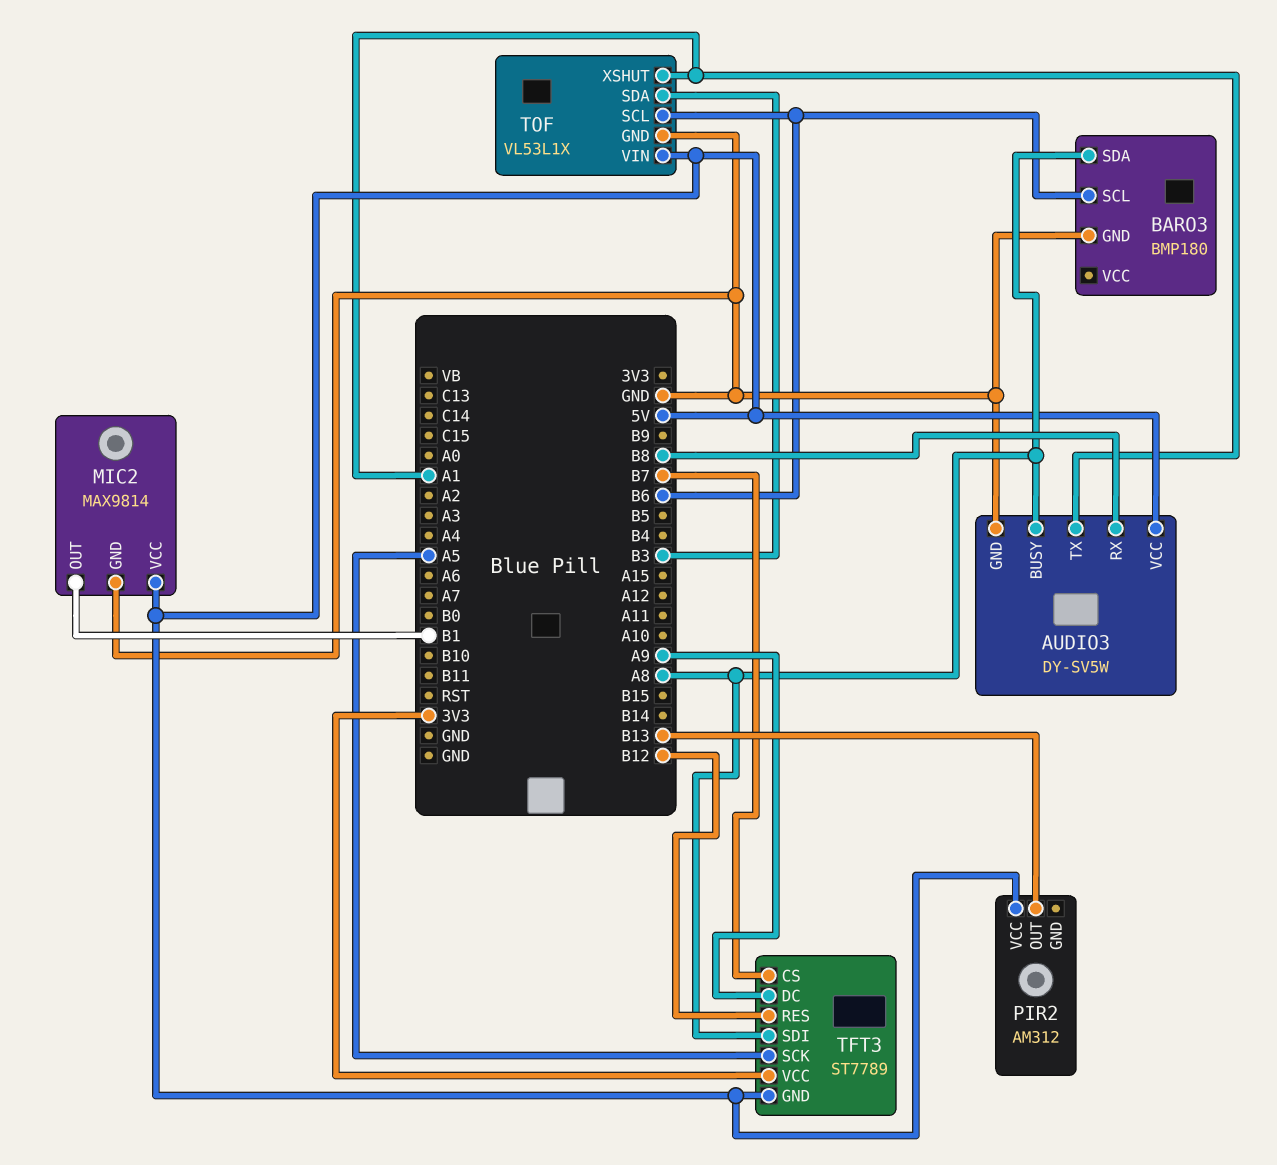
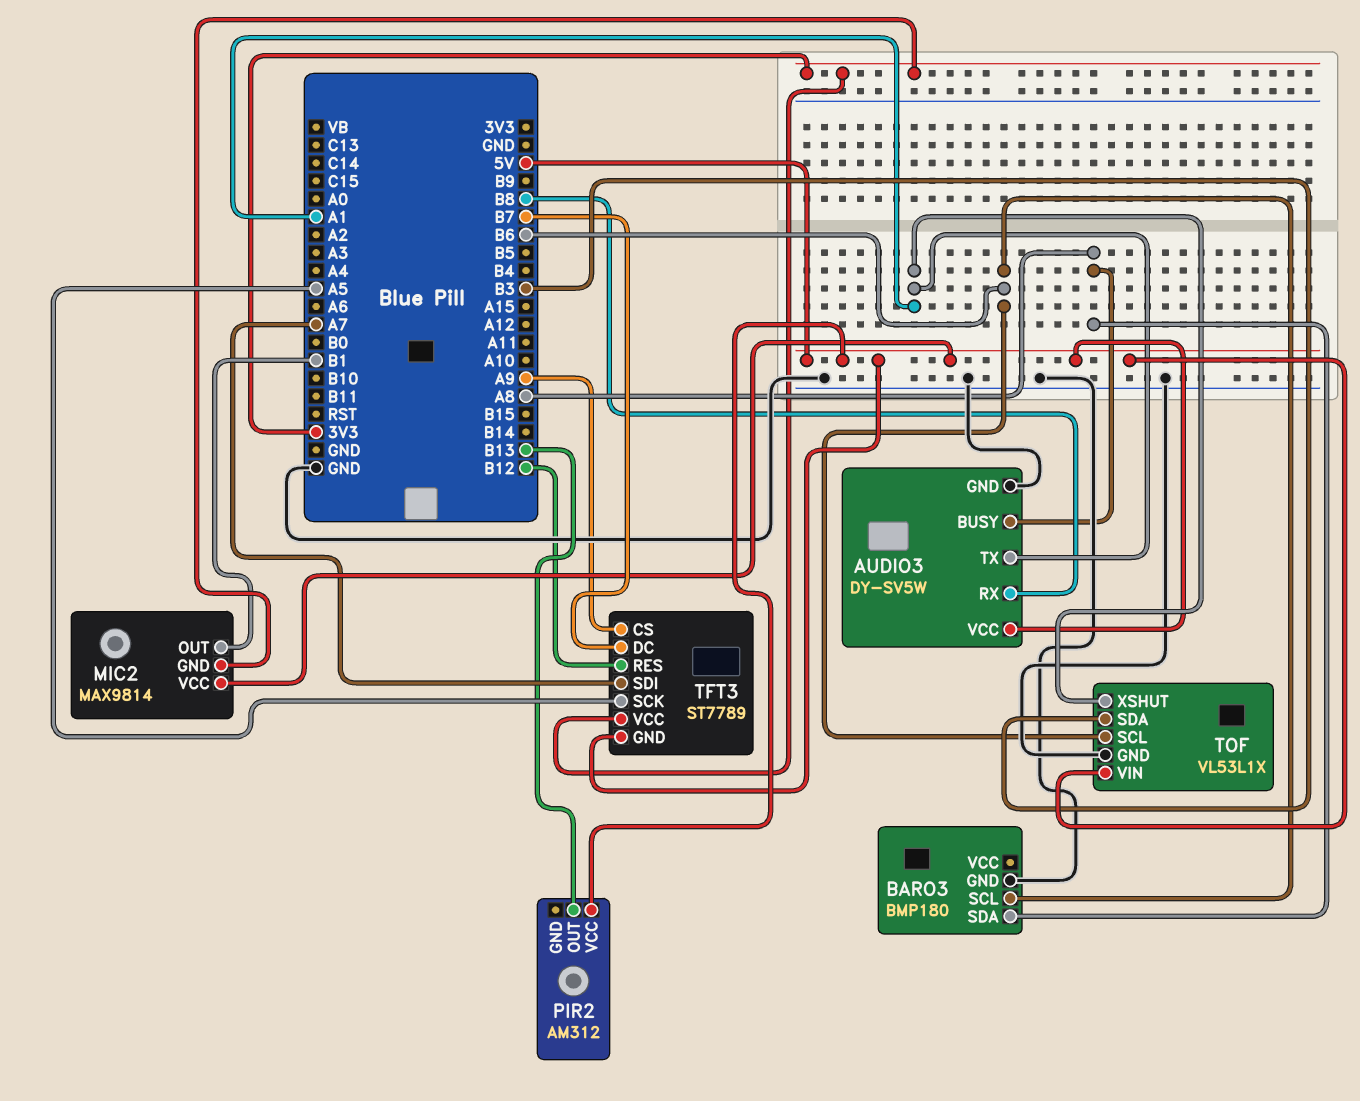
MIC2 pin GND: GND -> 3V3
TFT3 pin CS: B7 -> A9
TFT3 pin DC: A9 -> B7
TFT3 pin SDI: A8 -> A7

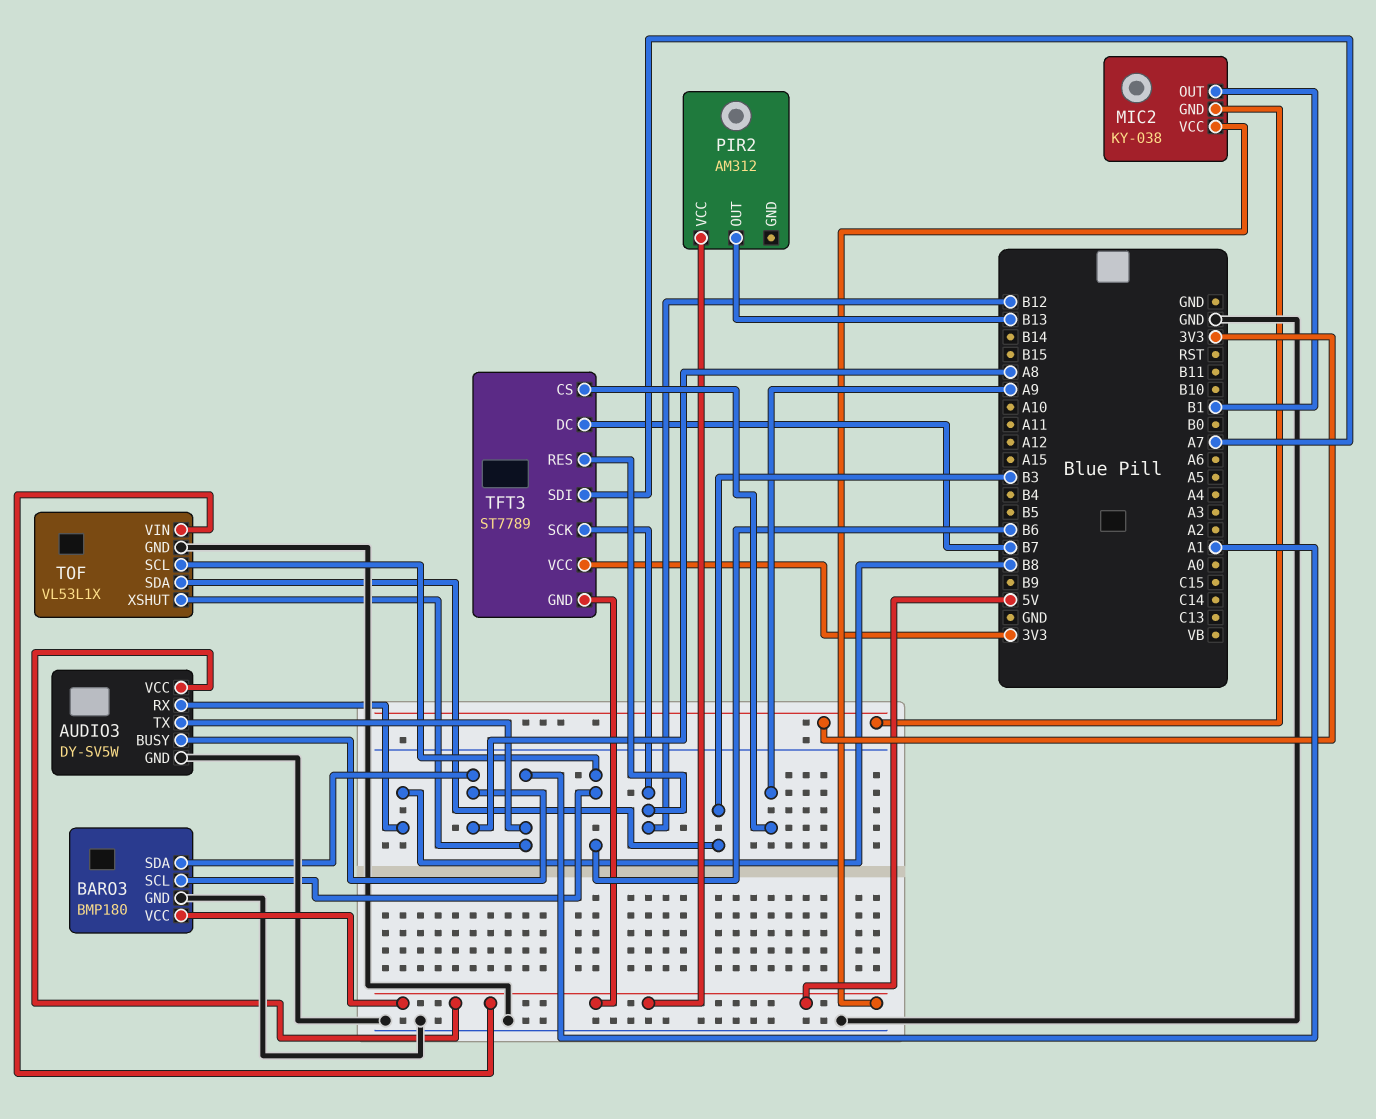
BARO3 pin VCC: none -> 5V
MIC2: MAX9814 -> KY-038
TFT3 pin SCK: A5 -> B12

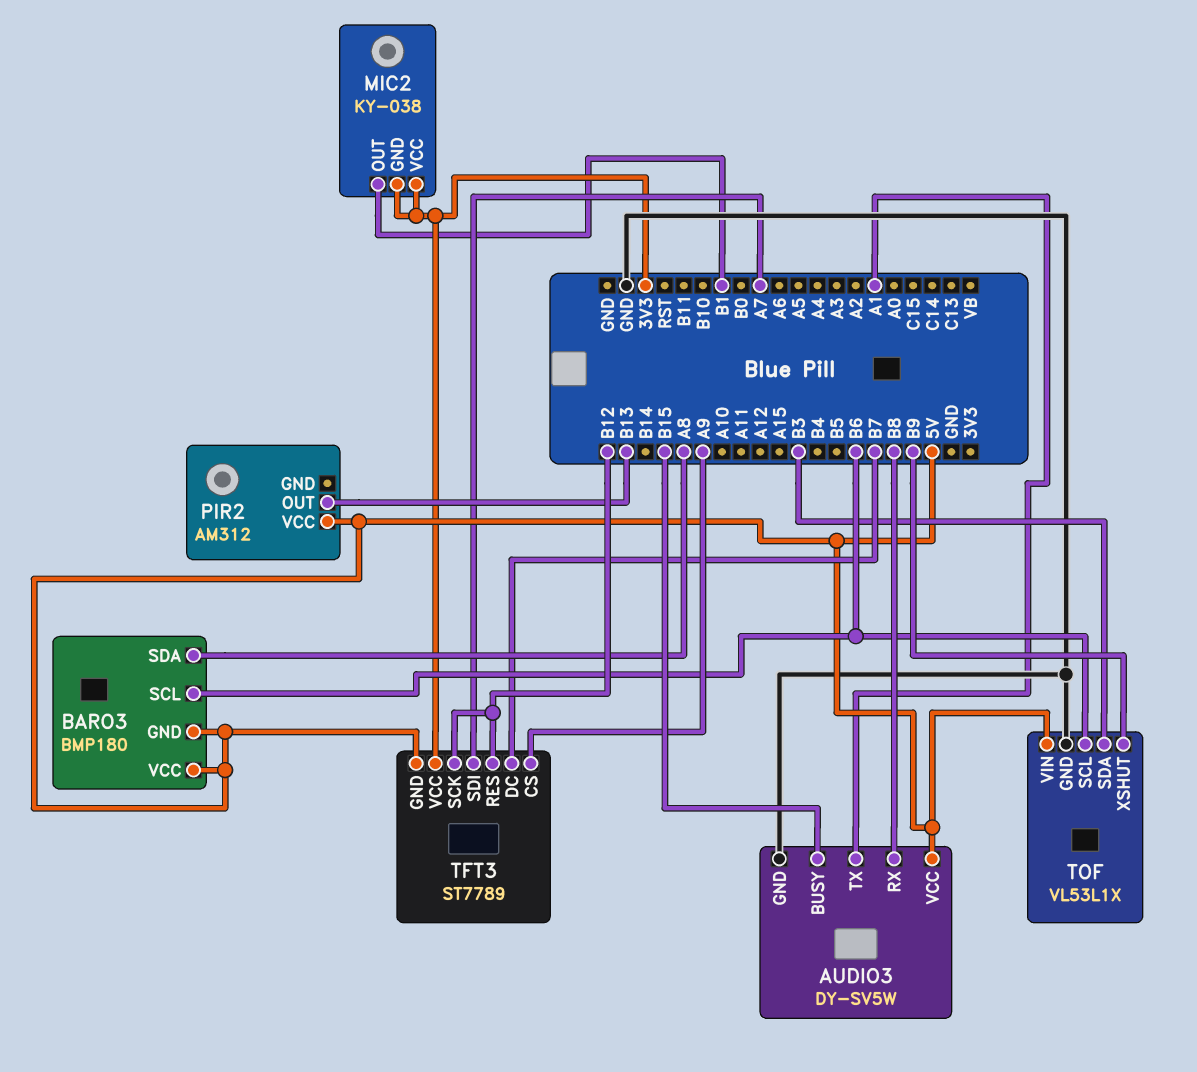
AUDIO3 pin BUSY: A8 -> B15
BARO3 pin GND: GND -> 5V
MIC2 pin VCC: 5V -> 3V3
TOF pin XSHUT: A1 -> B9

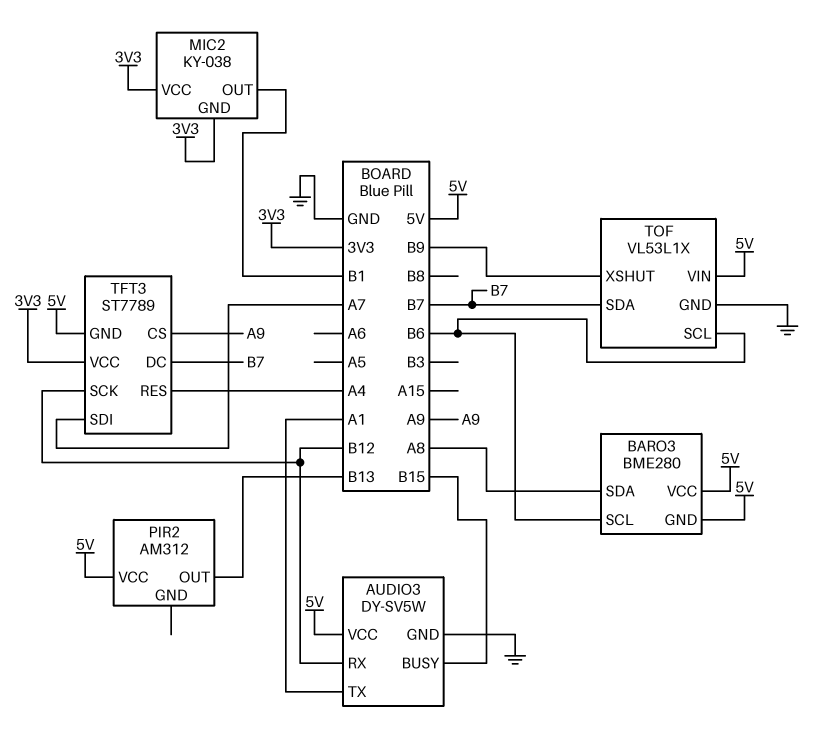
AUDIO3 pin RX: B8 -> B12
BARO3: BMP180 -> BME280
TFT3 pin RES: B12 -> A4
TOF pin SDA: B3 -> B7

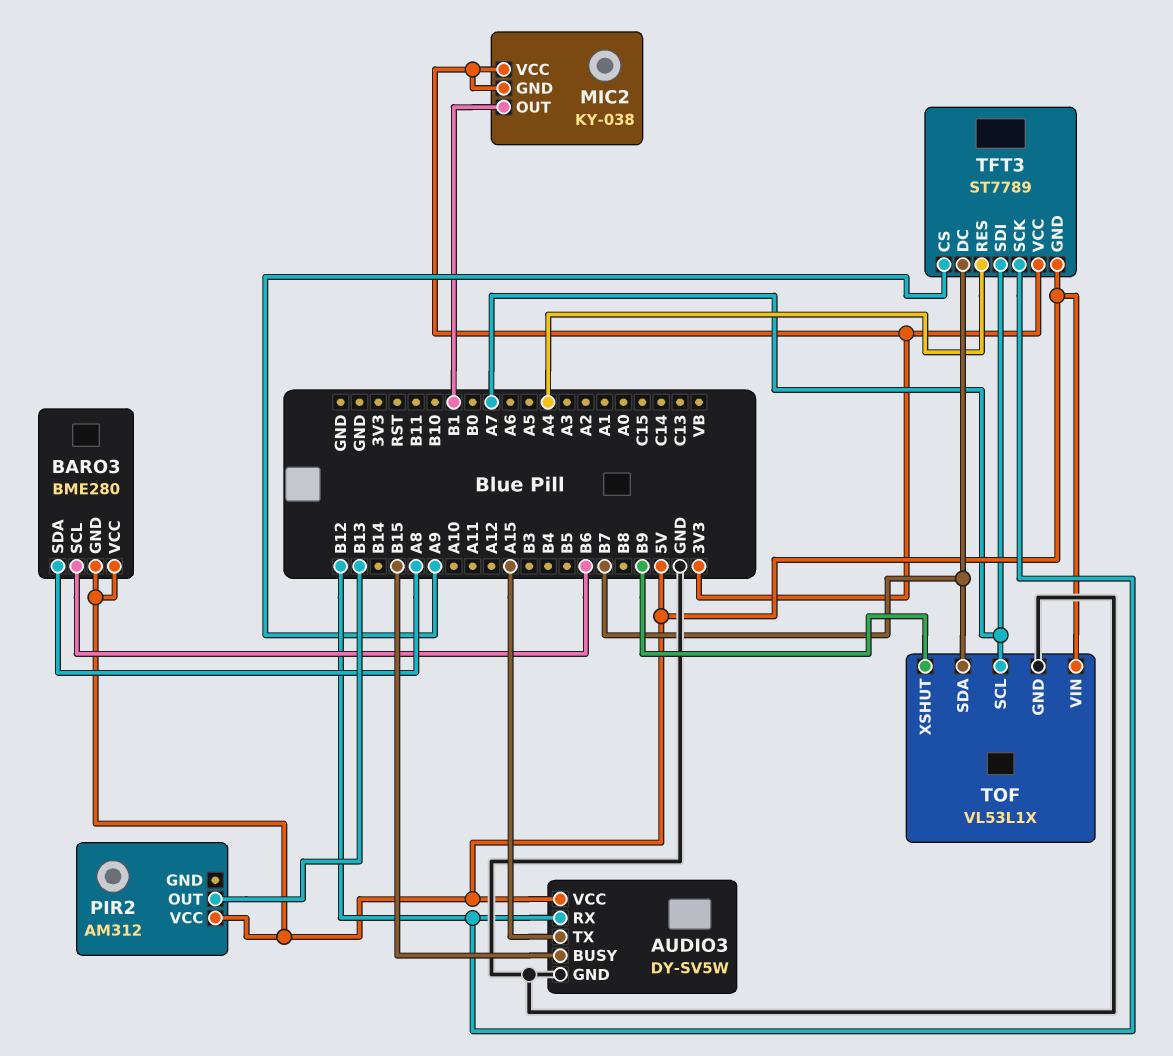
AUDIO3 pin TX: A1 -> A15
TOF pin SCL: B6 -> A7

